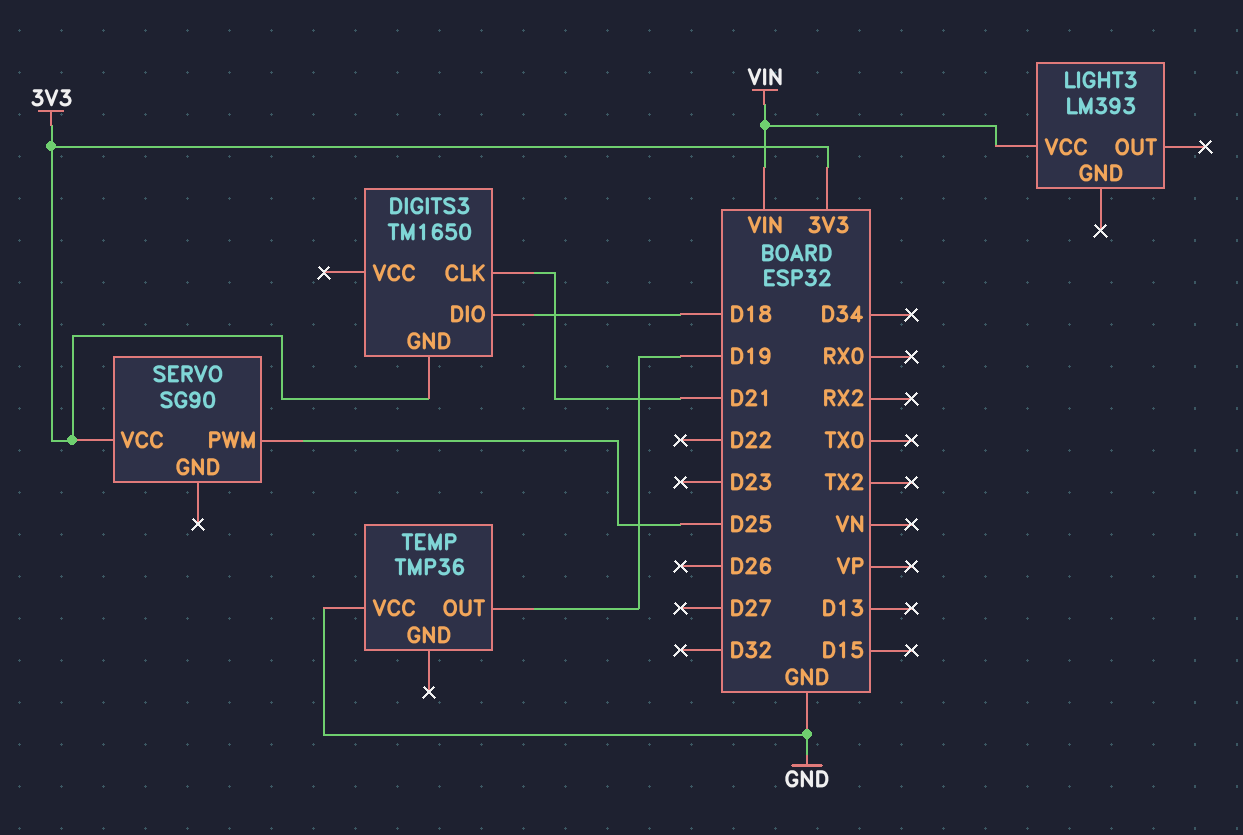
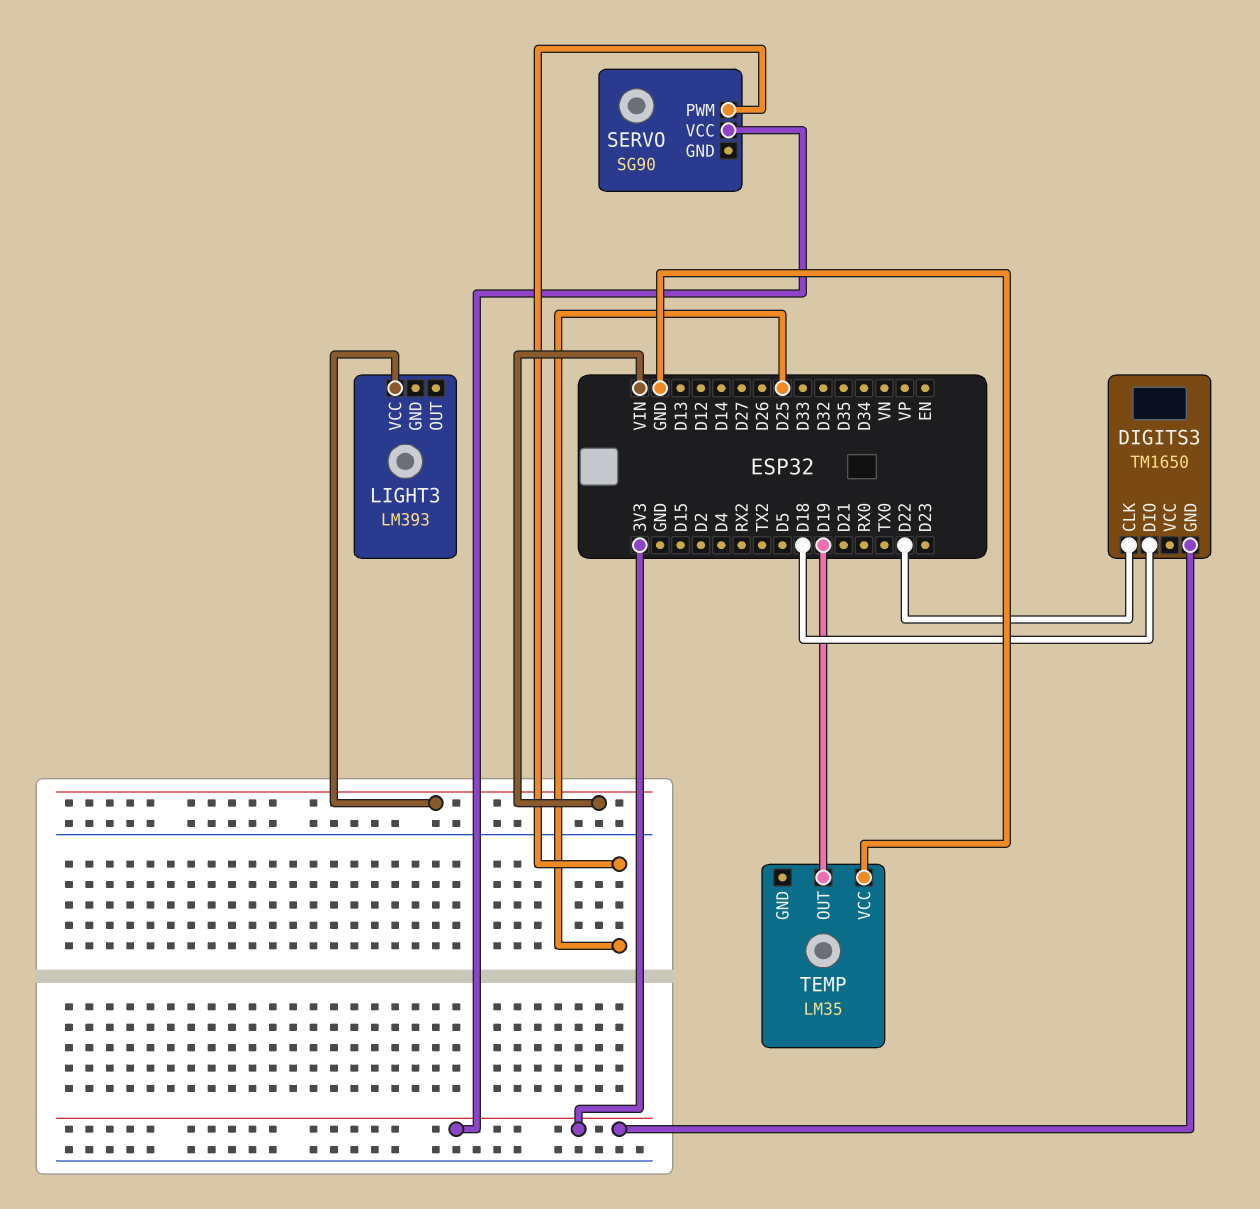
DIGITS3 pin CLK: D21 -> D22
TEMP: TMP36 -> LM35

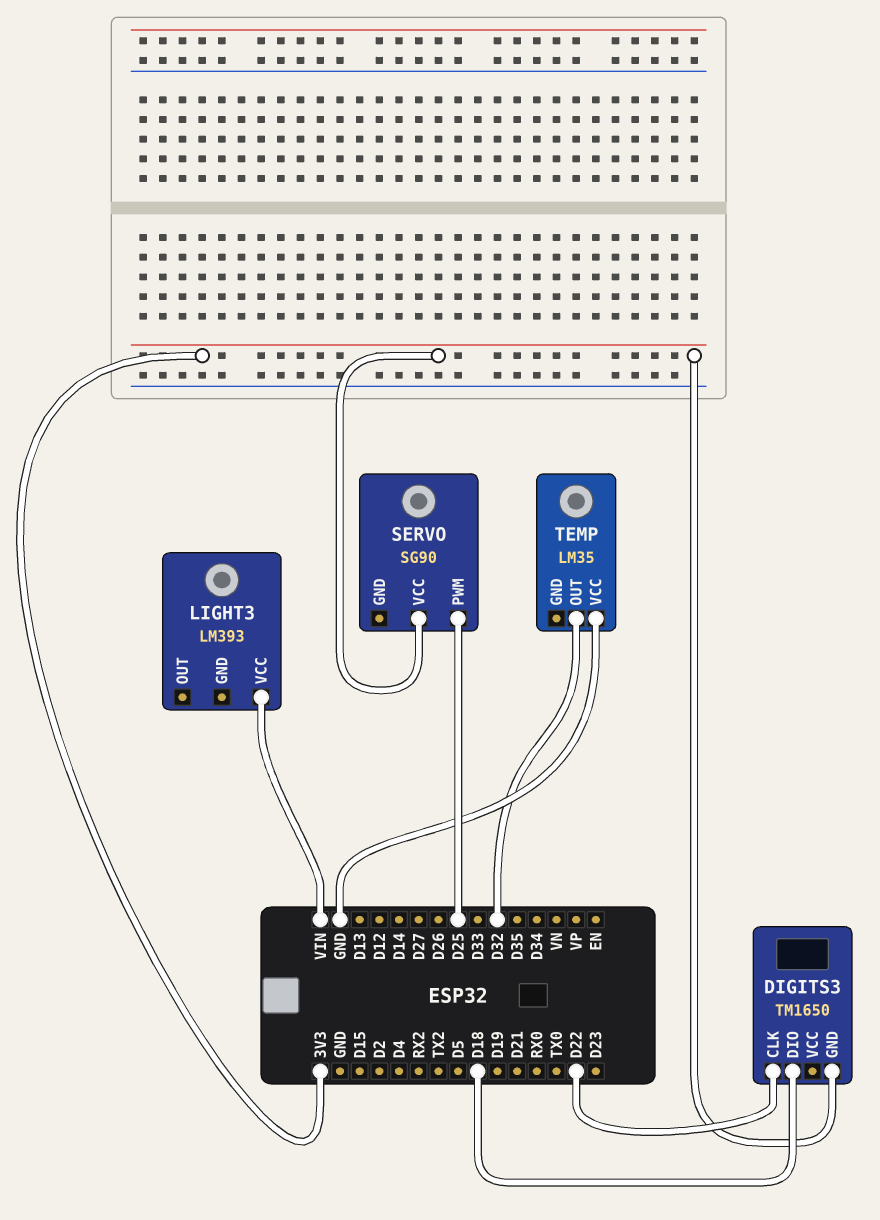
TEMP pin OUT: D19 -> D32

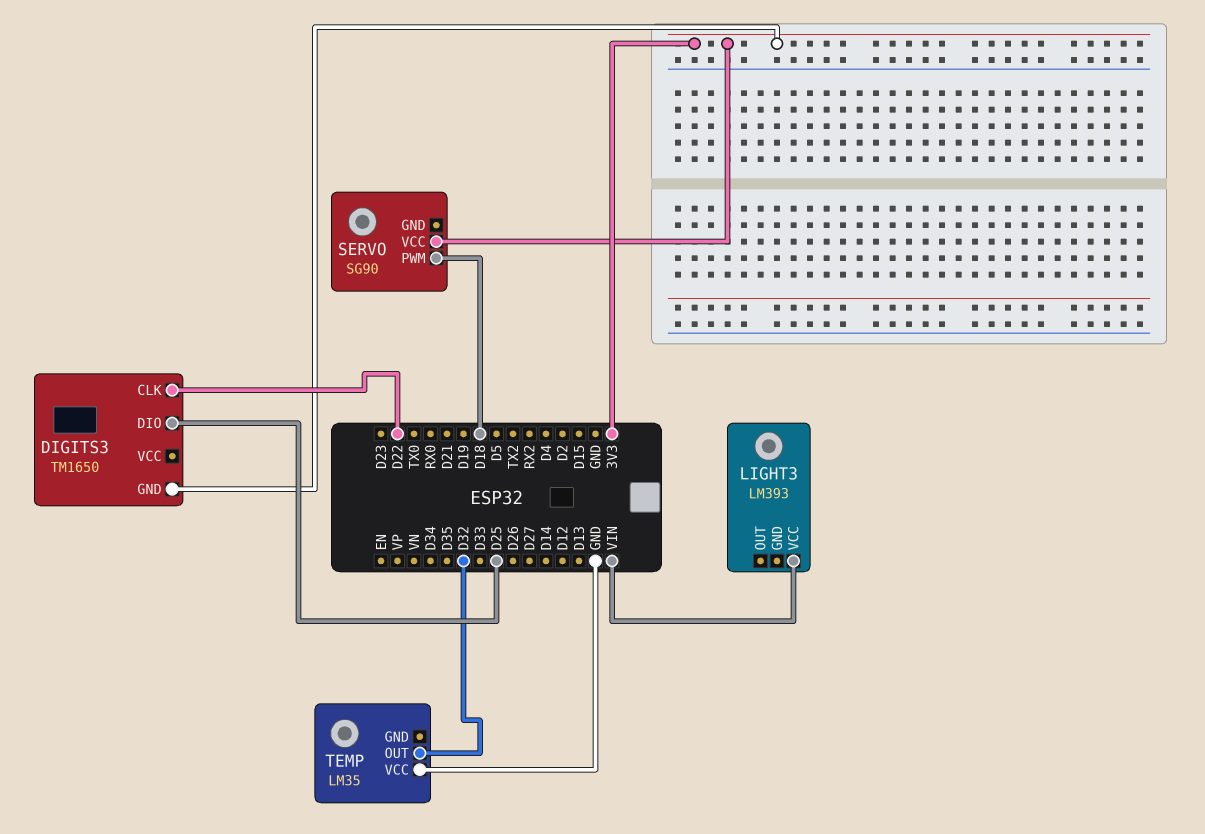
DIGITS3 pin DIO: D18 -> D25
SERVO pin PWM: D25 -> D18

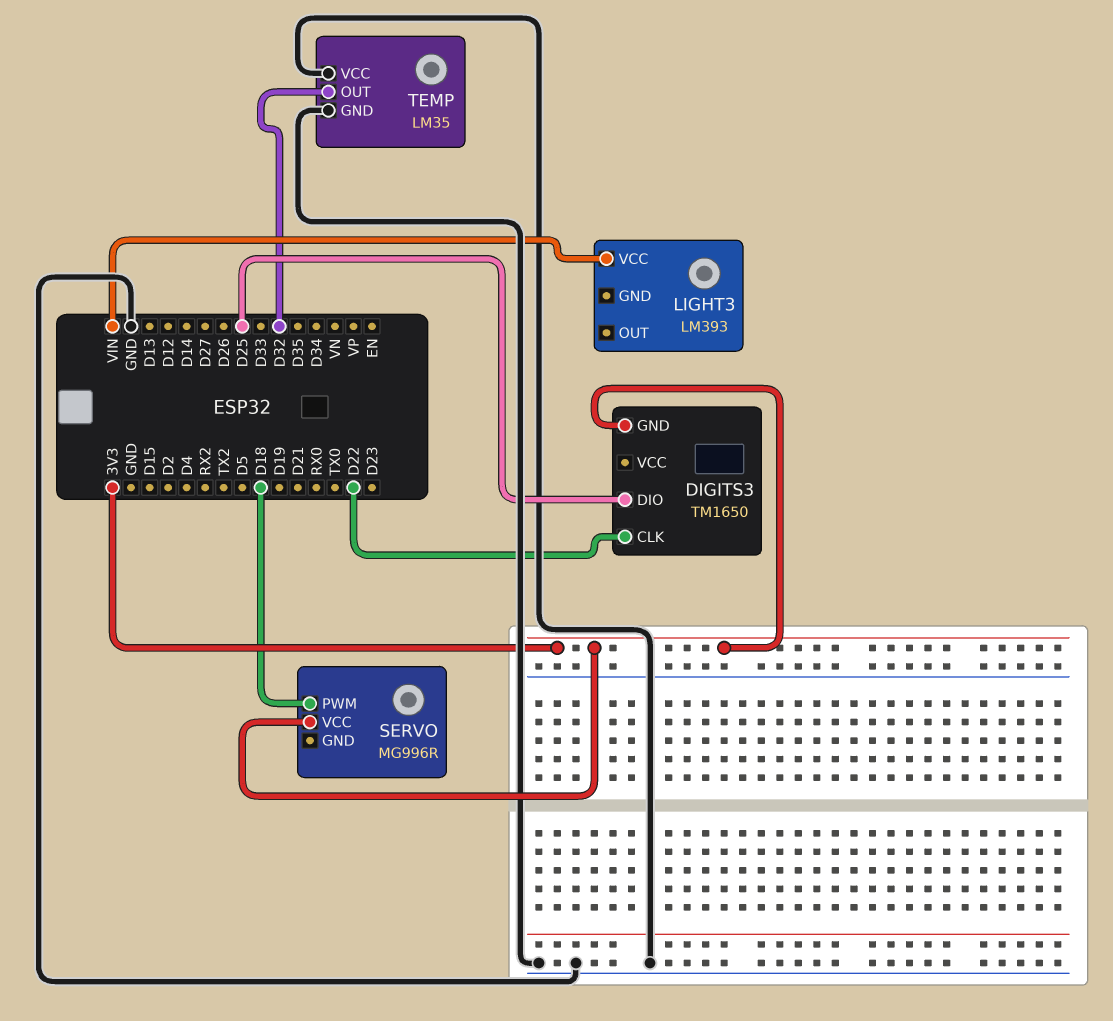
SERVO: SG90 -> MG996R
TEMP pin GND: none -> GND

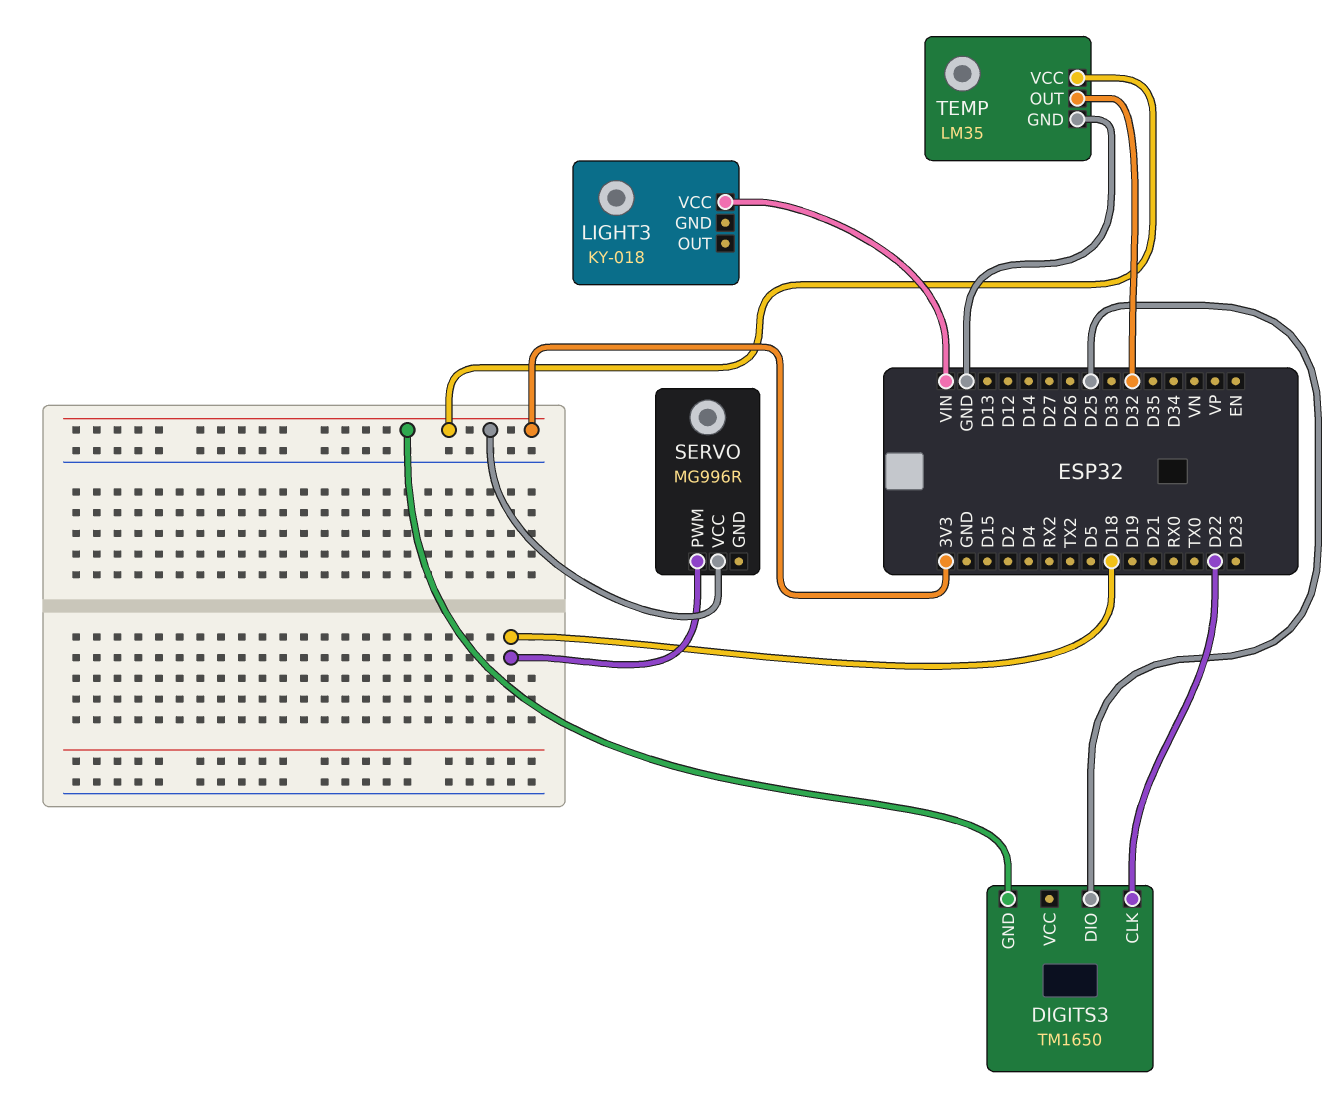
LIGHT3: LM393 -> KY-018
TEMP pin VCC: GND -> 3V3

